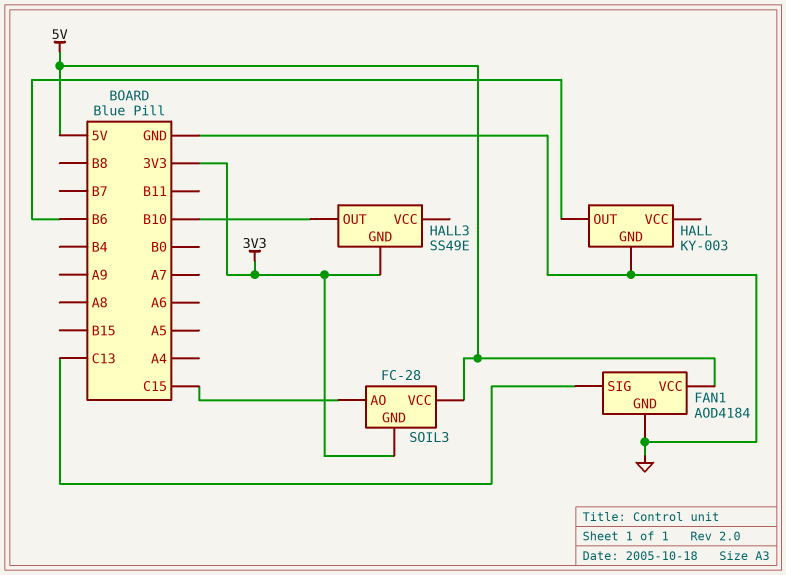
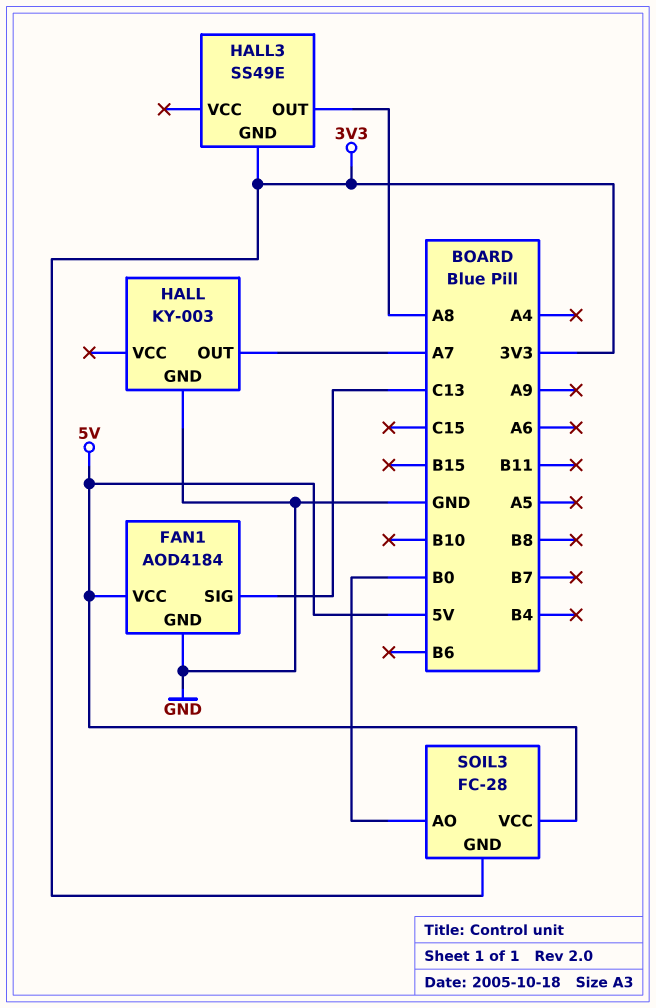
HALL pin OUT: B6 -> A7
HALL3 pin OUT: B10 -> A8
SOIL3 pin AO: C15 -> B0

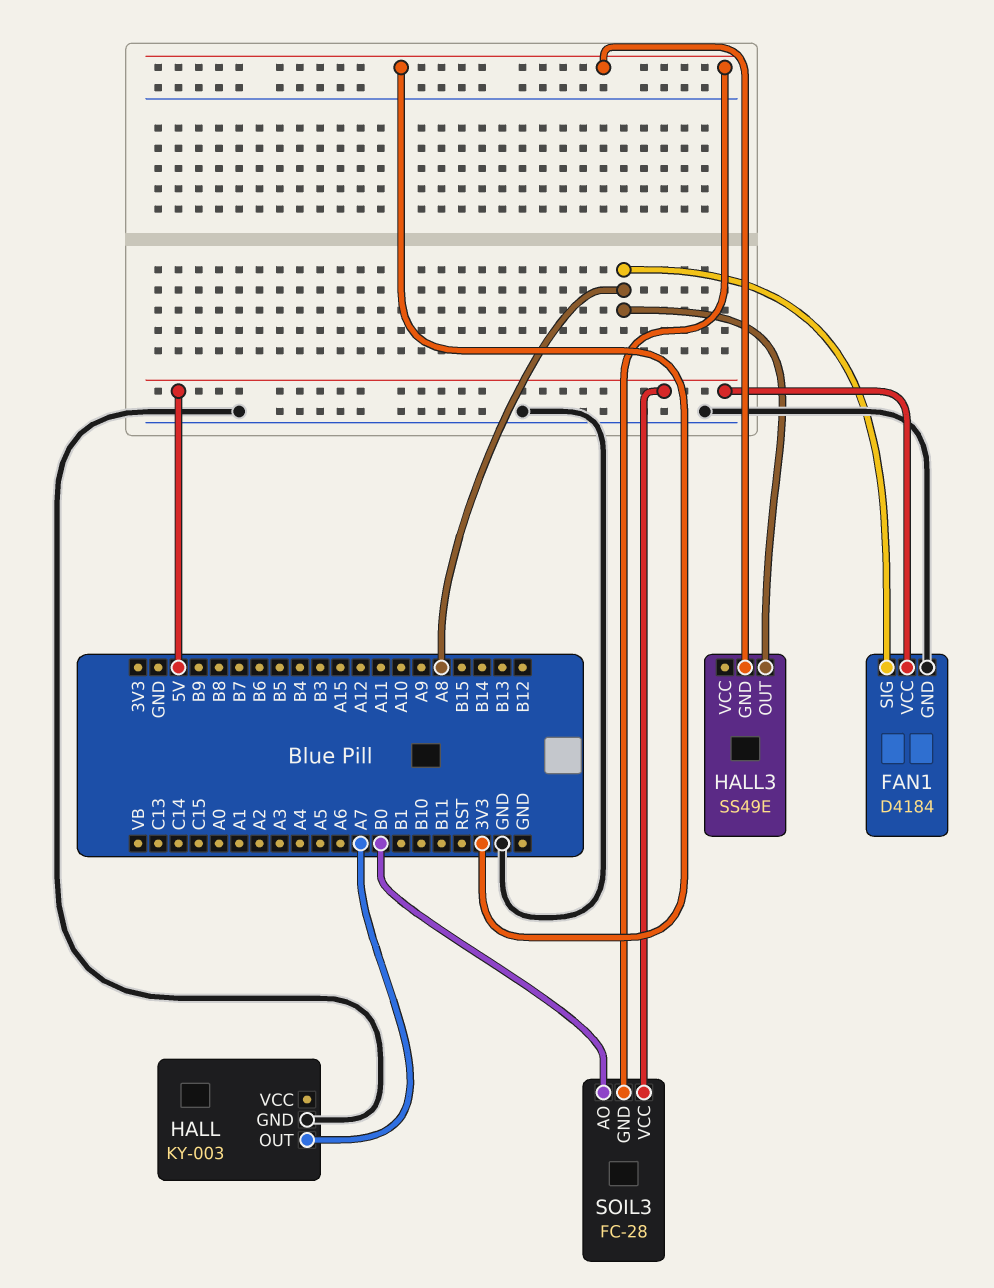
FAN1: AOD4184 -> D4184
FAN1 pin SIG: C13 -> A8

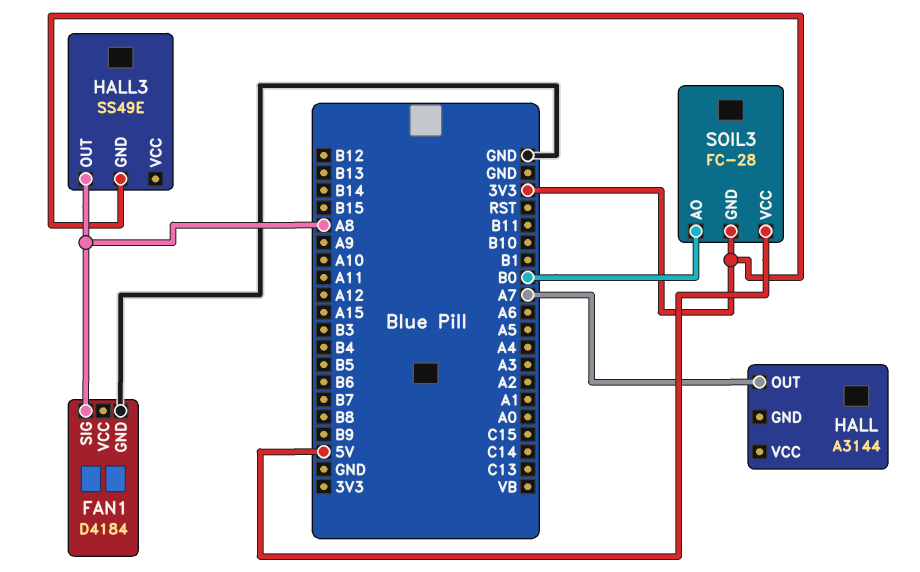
FAN1 pin VCC: 5V -> none
HALL: KY-003 -> A3144
HALL pin GND: GND -> none

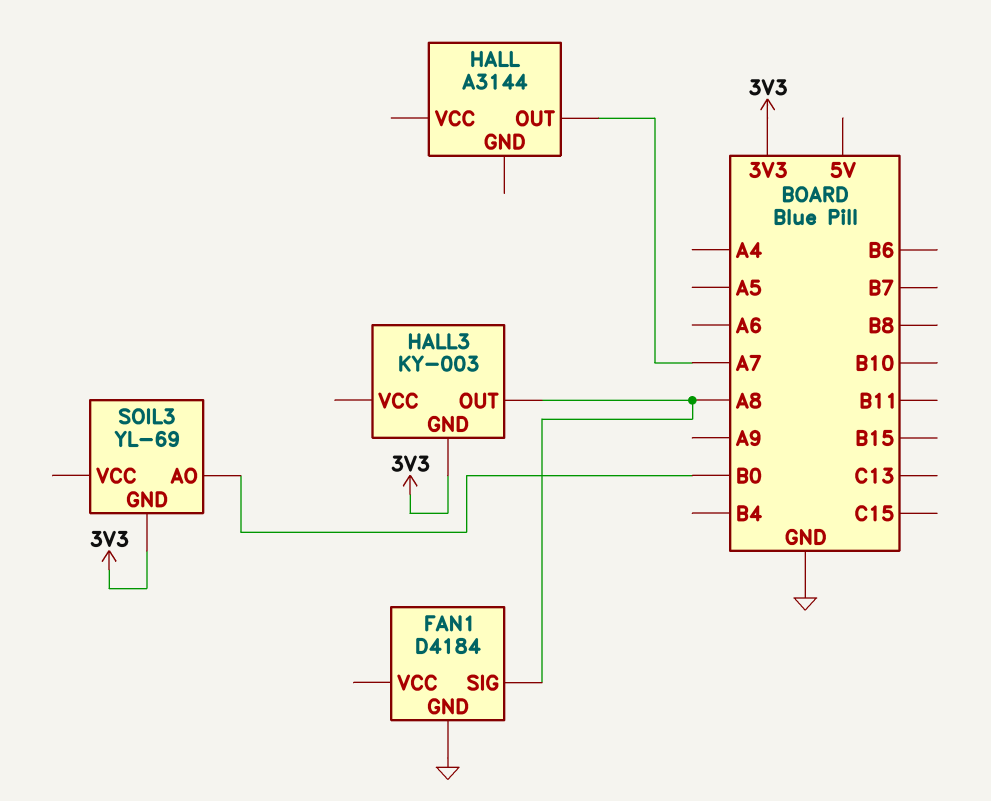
HALL3: SS49E -> KY-003
SOIL3: FC-28 -> YL-69
SOIL3 pin VCC: 5V -> none

